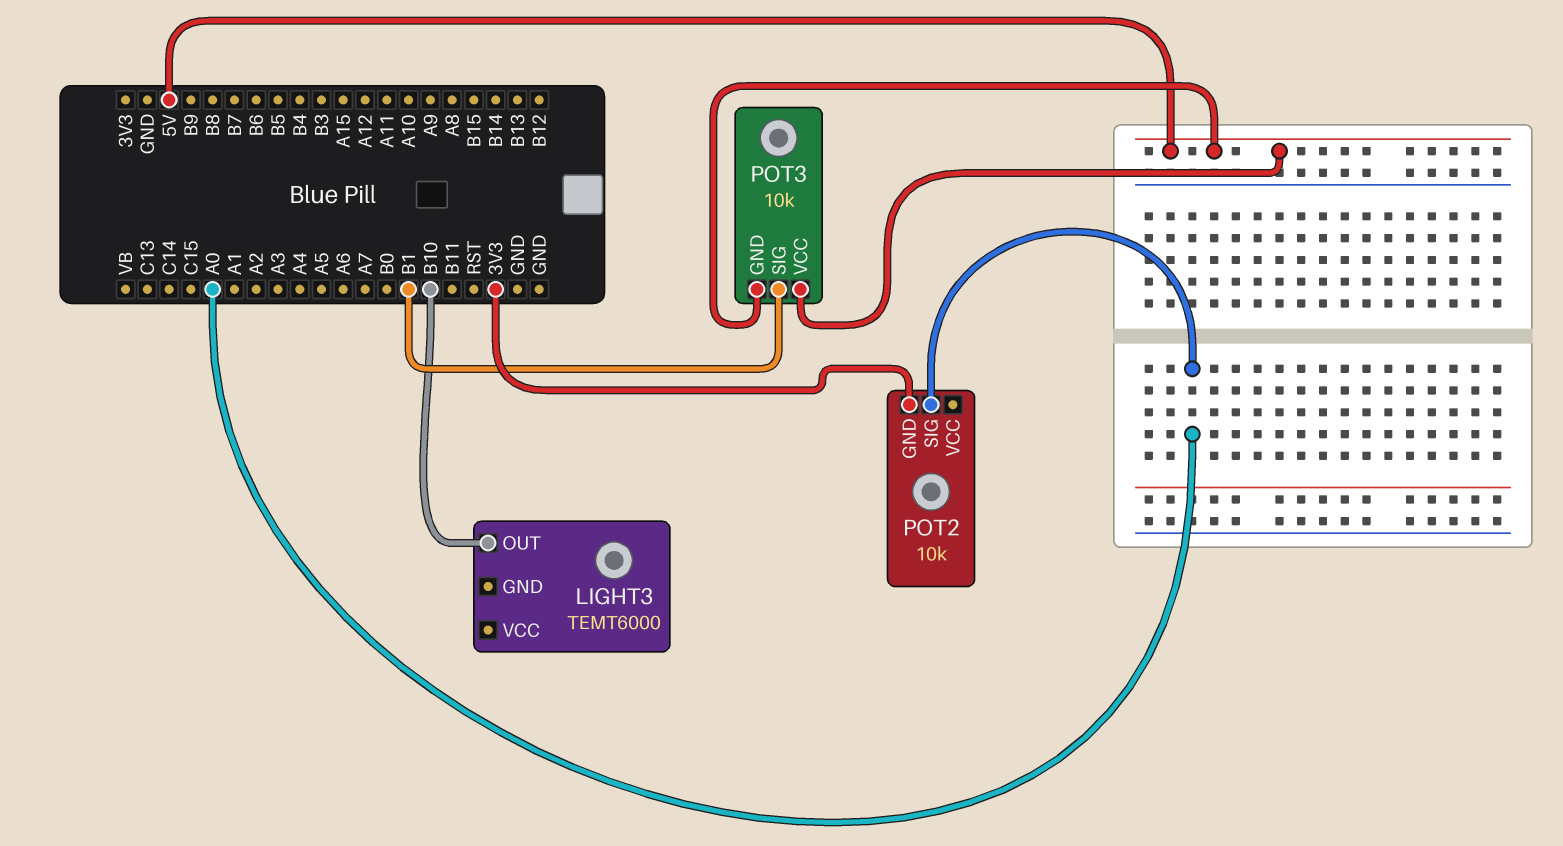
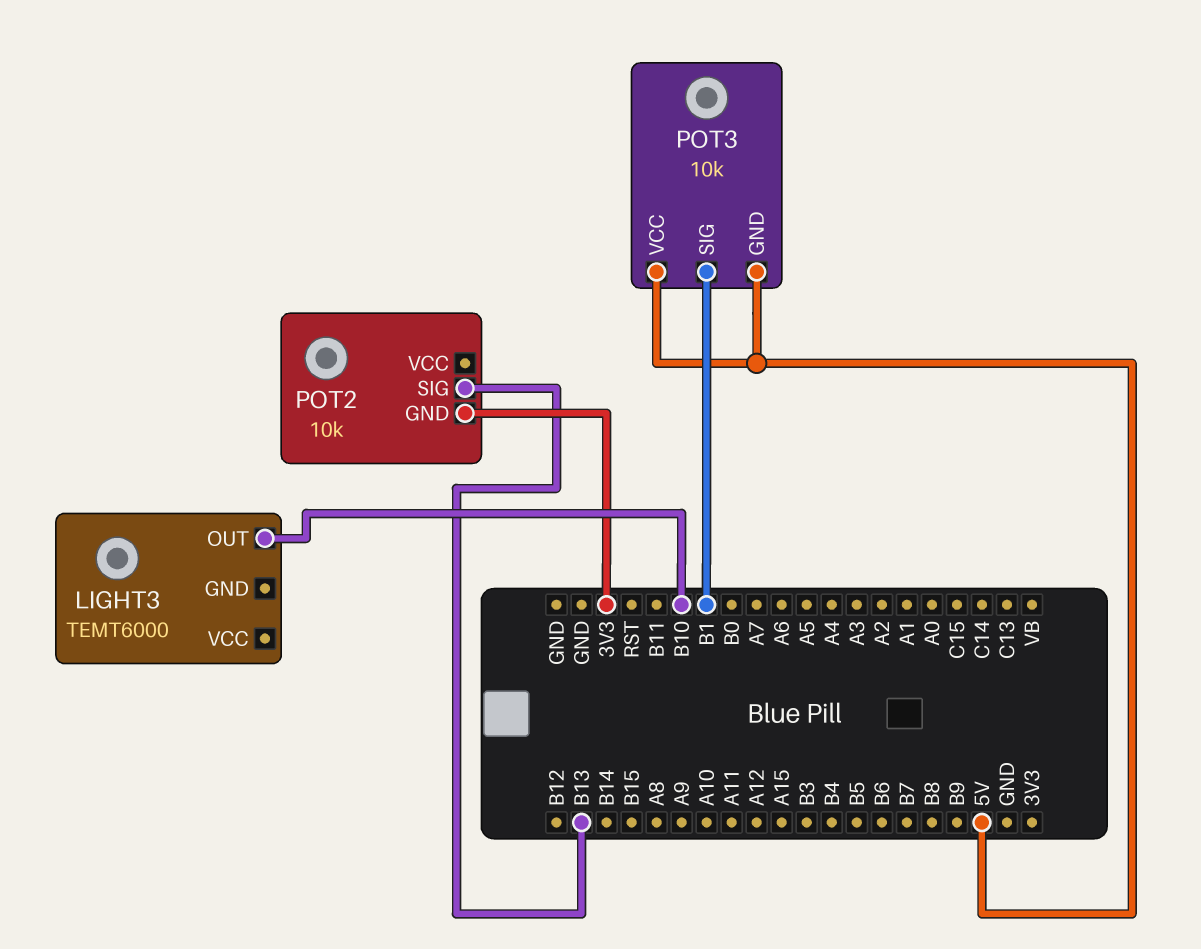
POT2 pin SIG: A0 -> B13

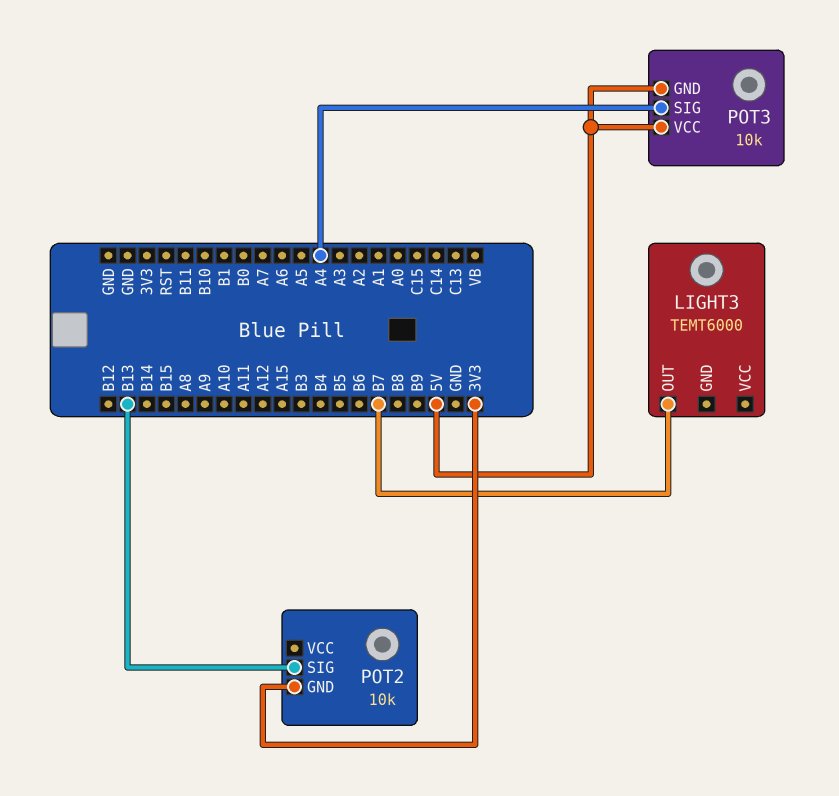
LIGHT3 pin OUT: B10 -> B7
POT3 pin SIG: B1 -> A4

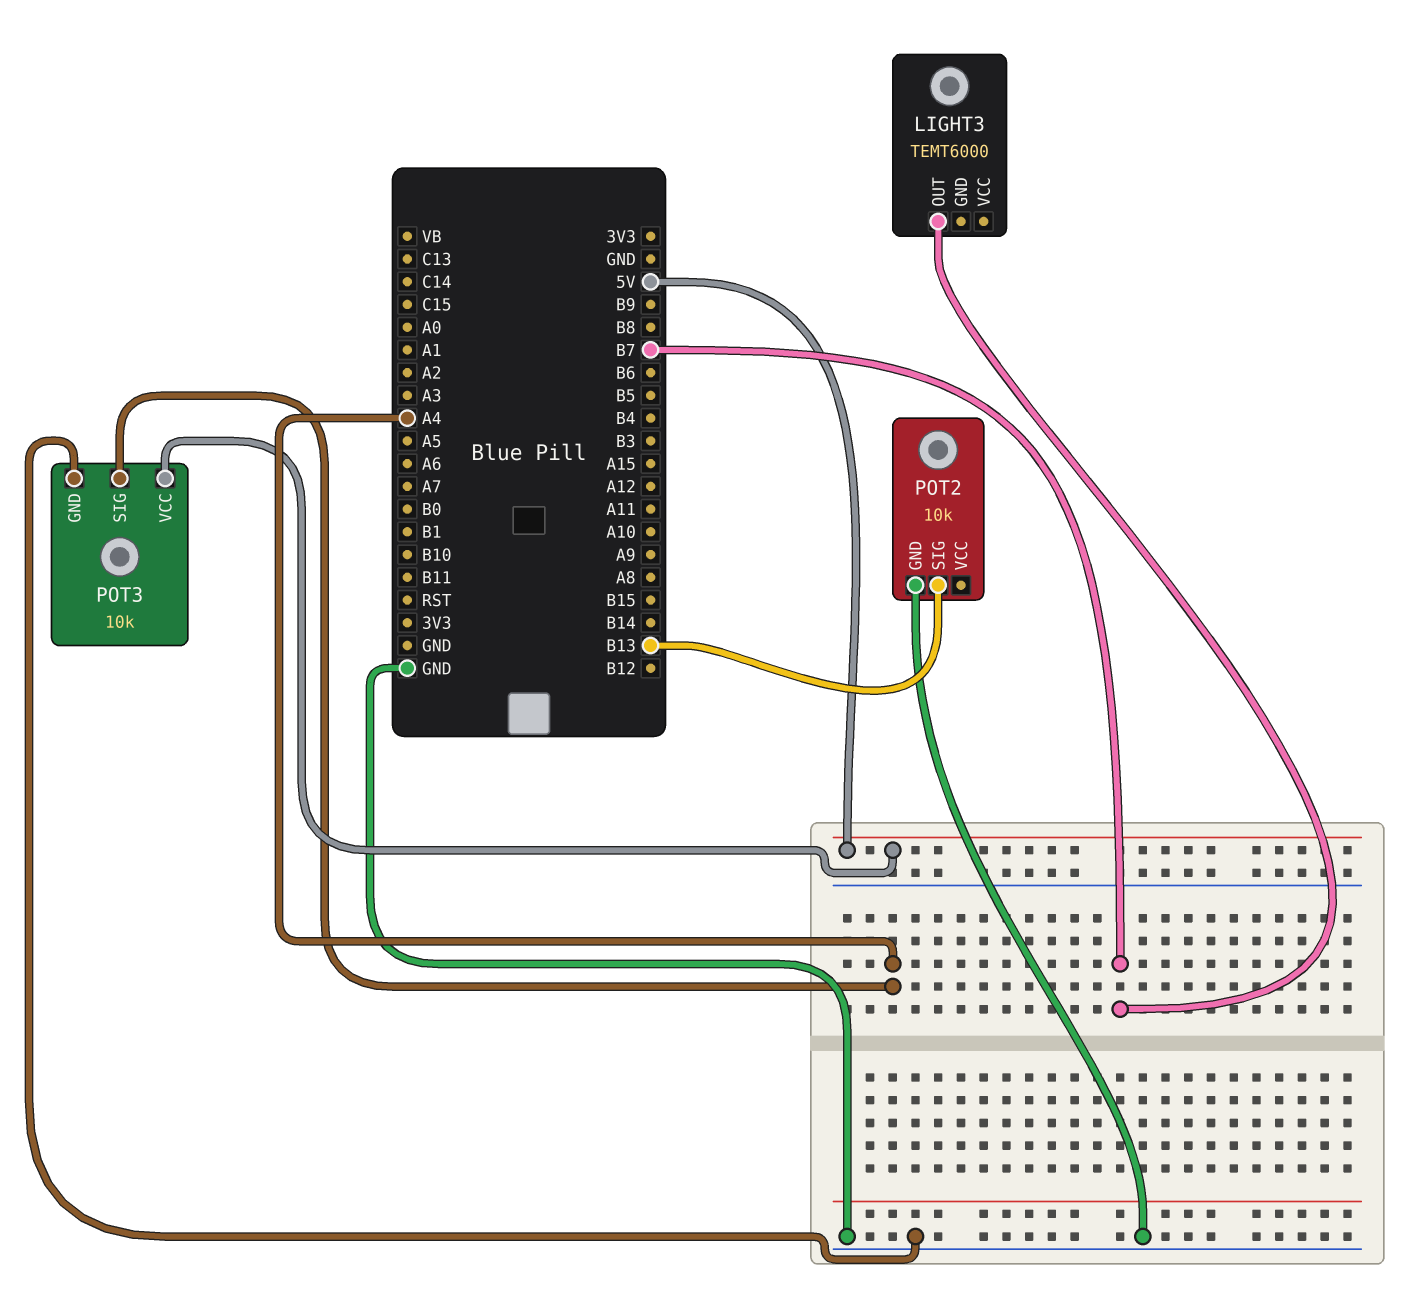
POT2 pin GND: 3V3 -> GND
POT3 pin GND: 5V -> GND

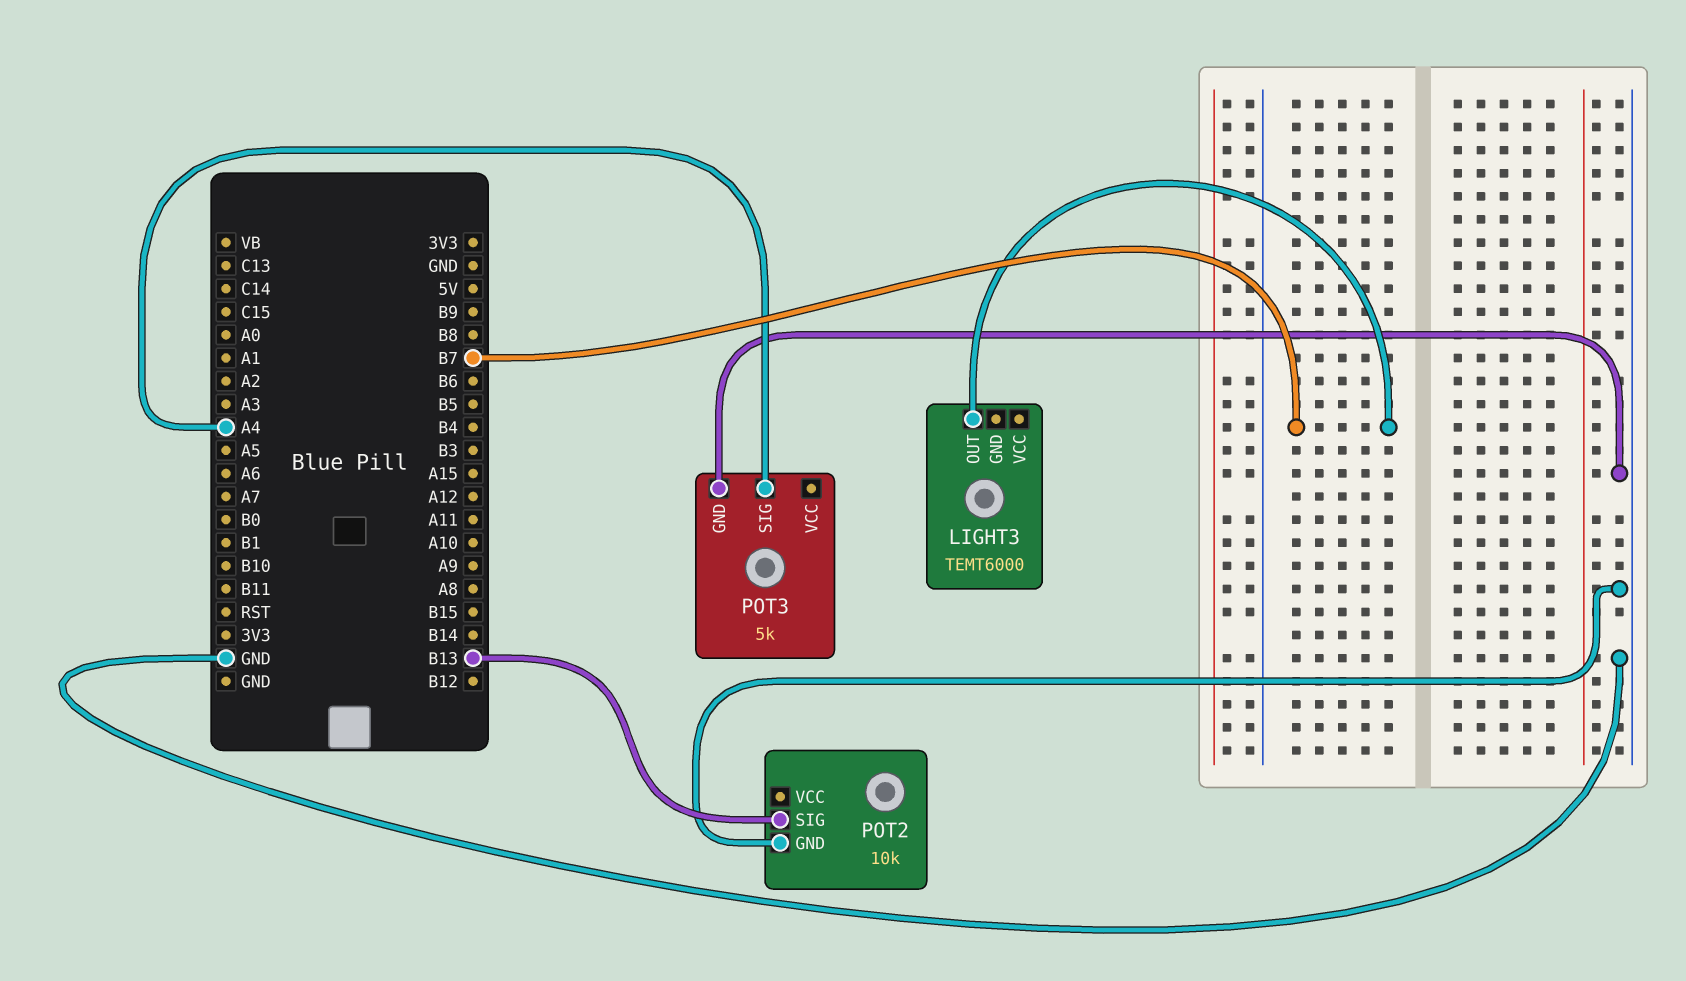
POT3: 10k -> 5k
POT3 pin VCC: 5V -> none

